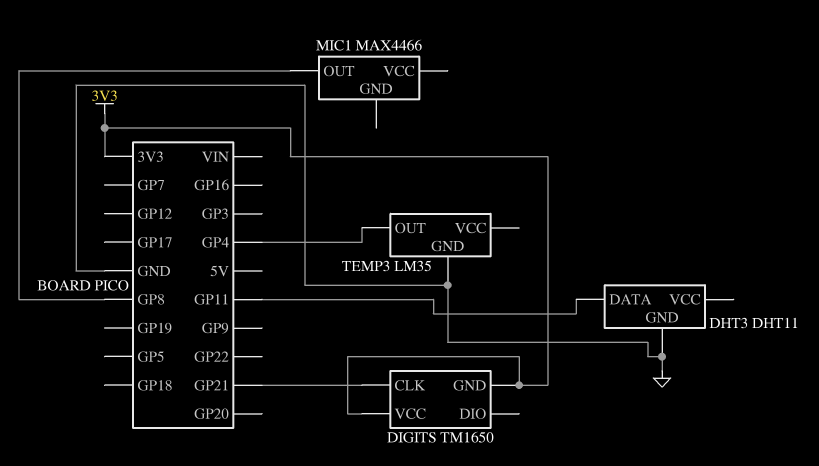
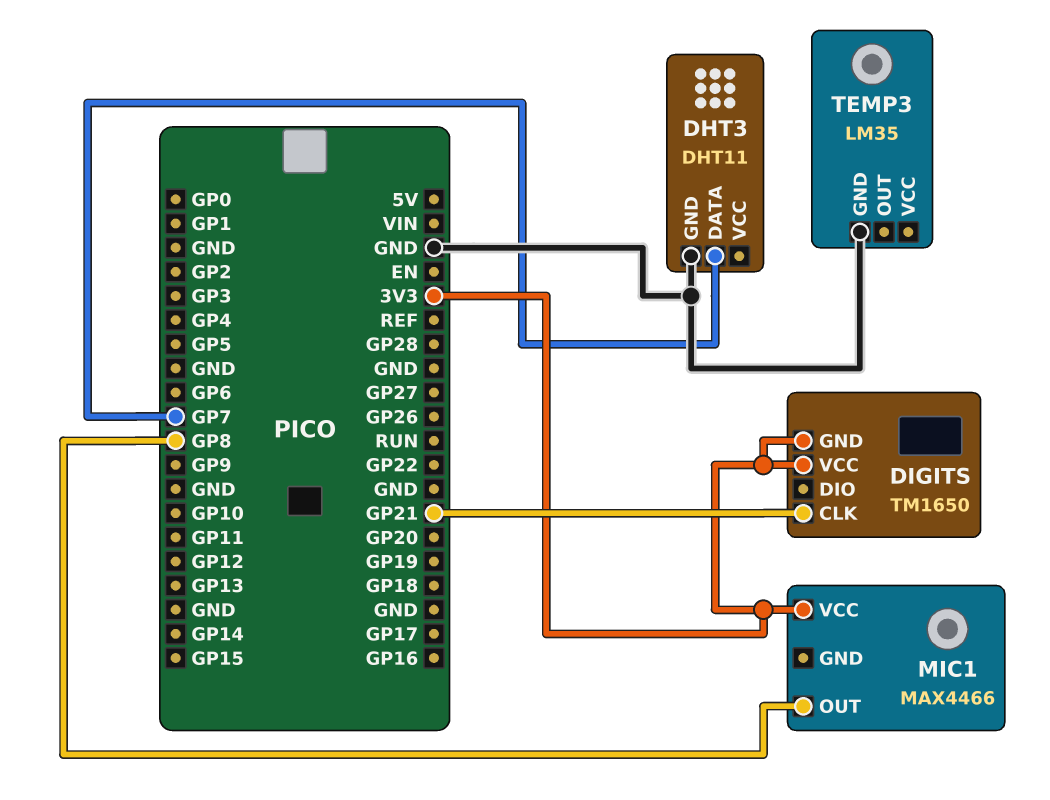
DHT3 pin DATA: GP11 -> GP7
MIC1 pin VCC: none -> 3V3
TEMP3 pin OUT: GP4 -> none

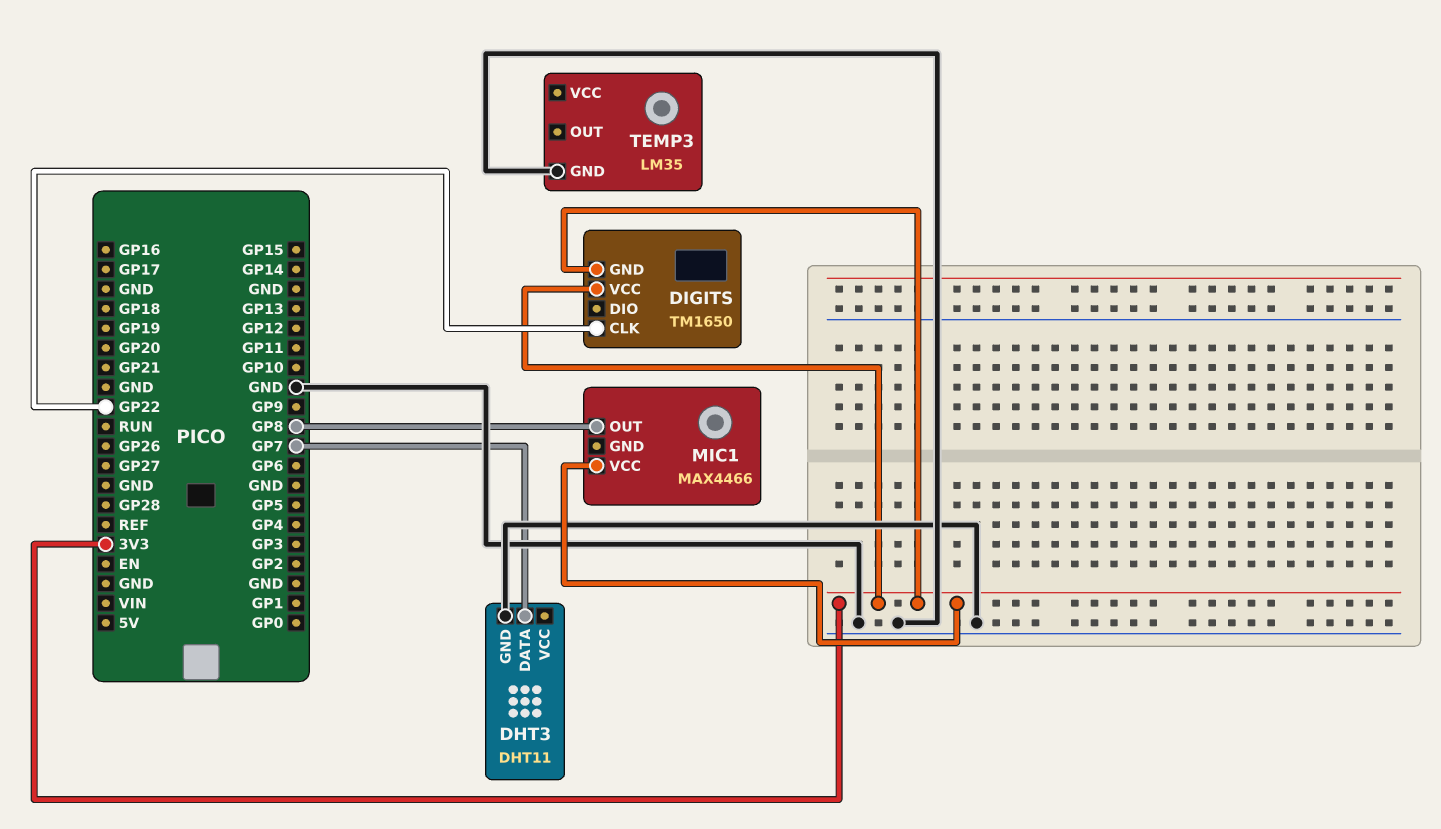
DIGITS pin CLK: GP21 -> GP22

